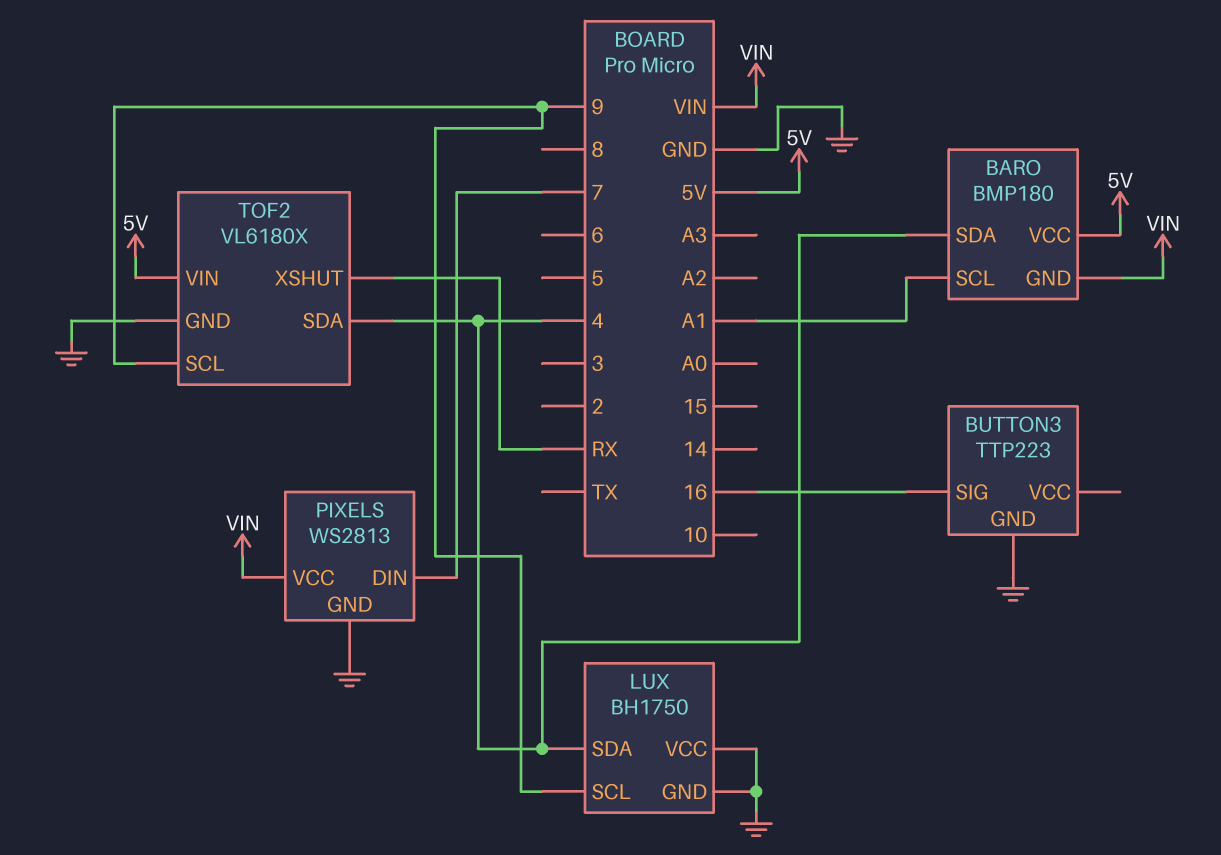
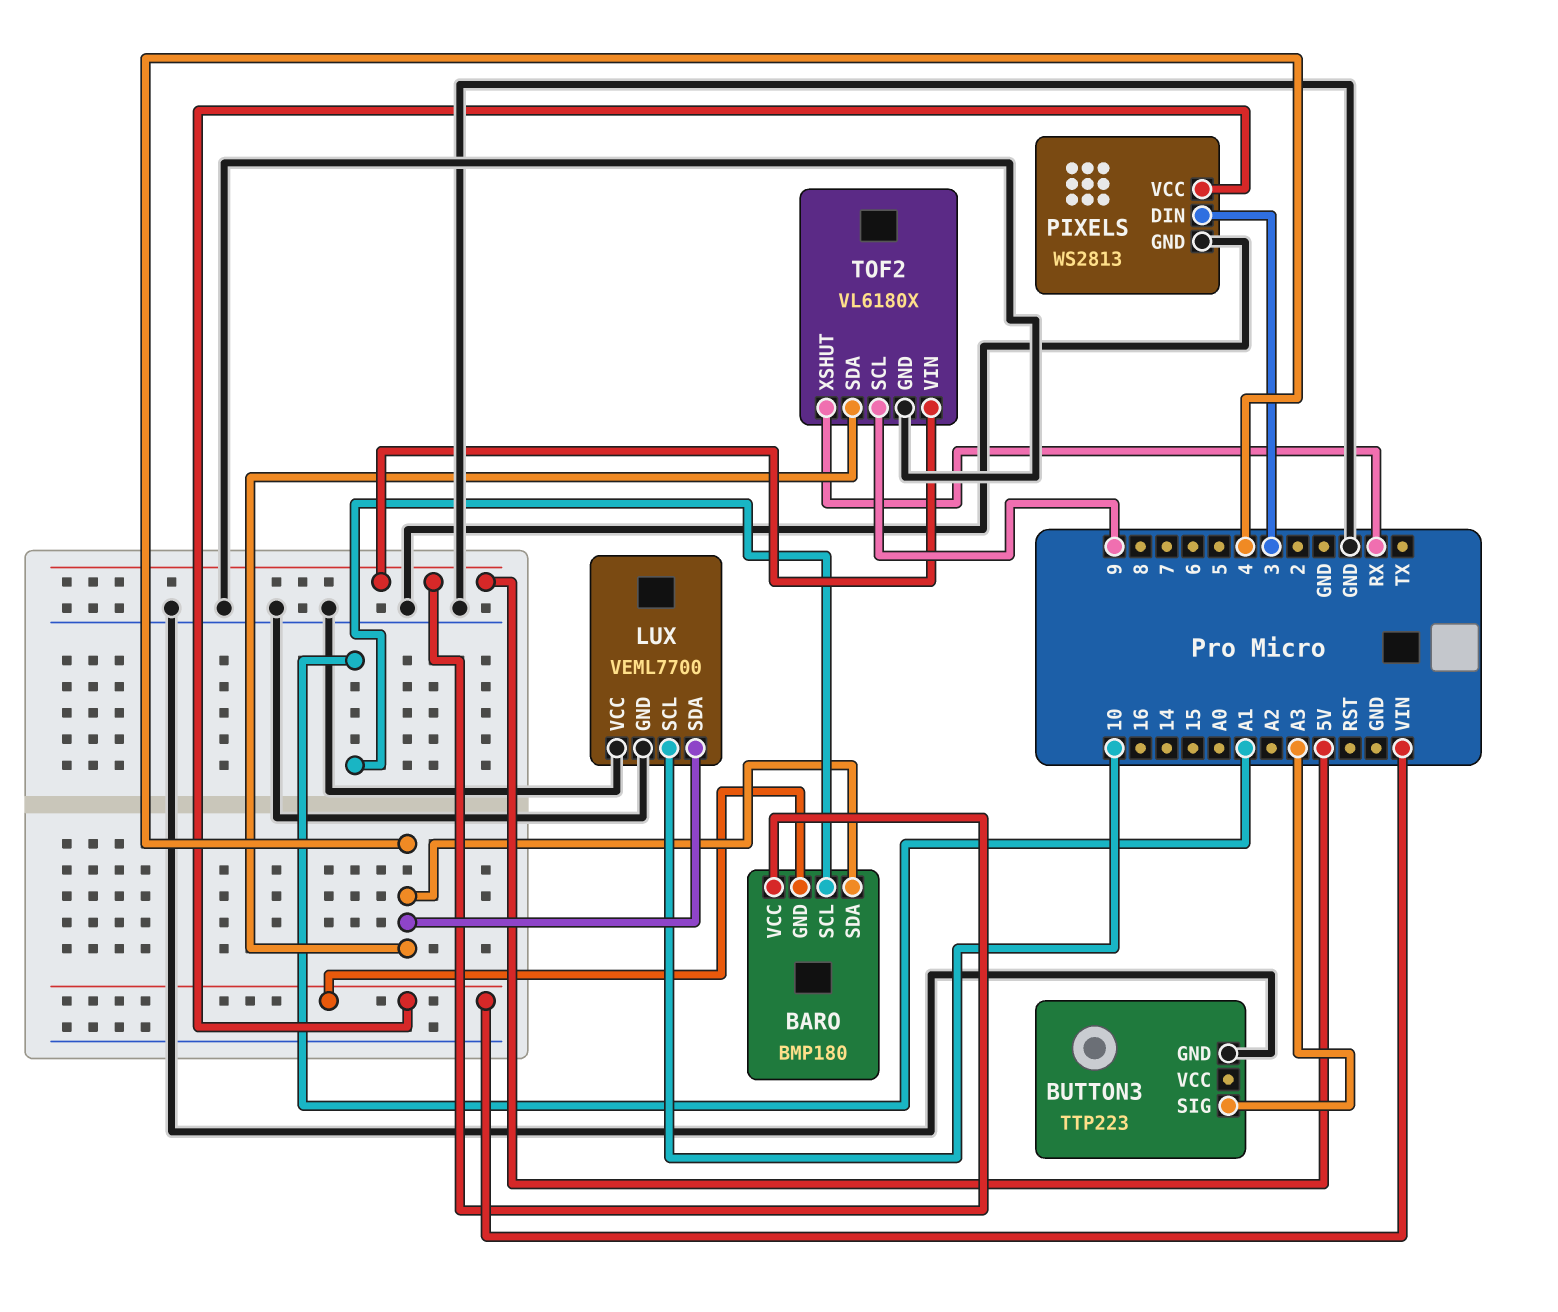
BUTTON3 pin SIG: 16 -> A3
LUX: BH1750 -> VEML7700
LUX pin SCL: 9 -> 10
PIXELS pin DIN: 7 -> 3

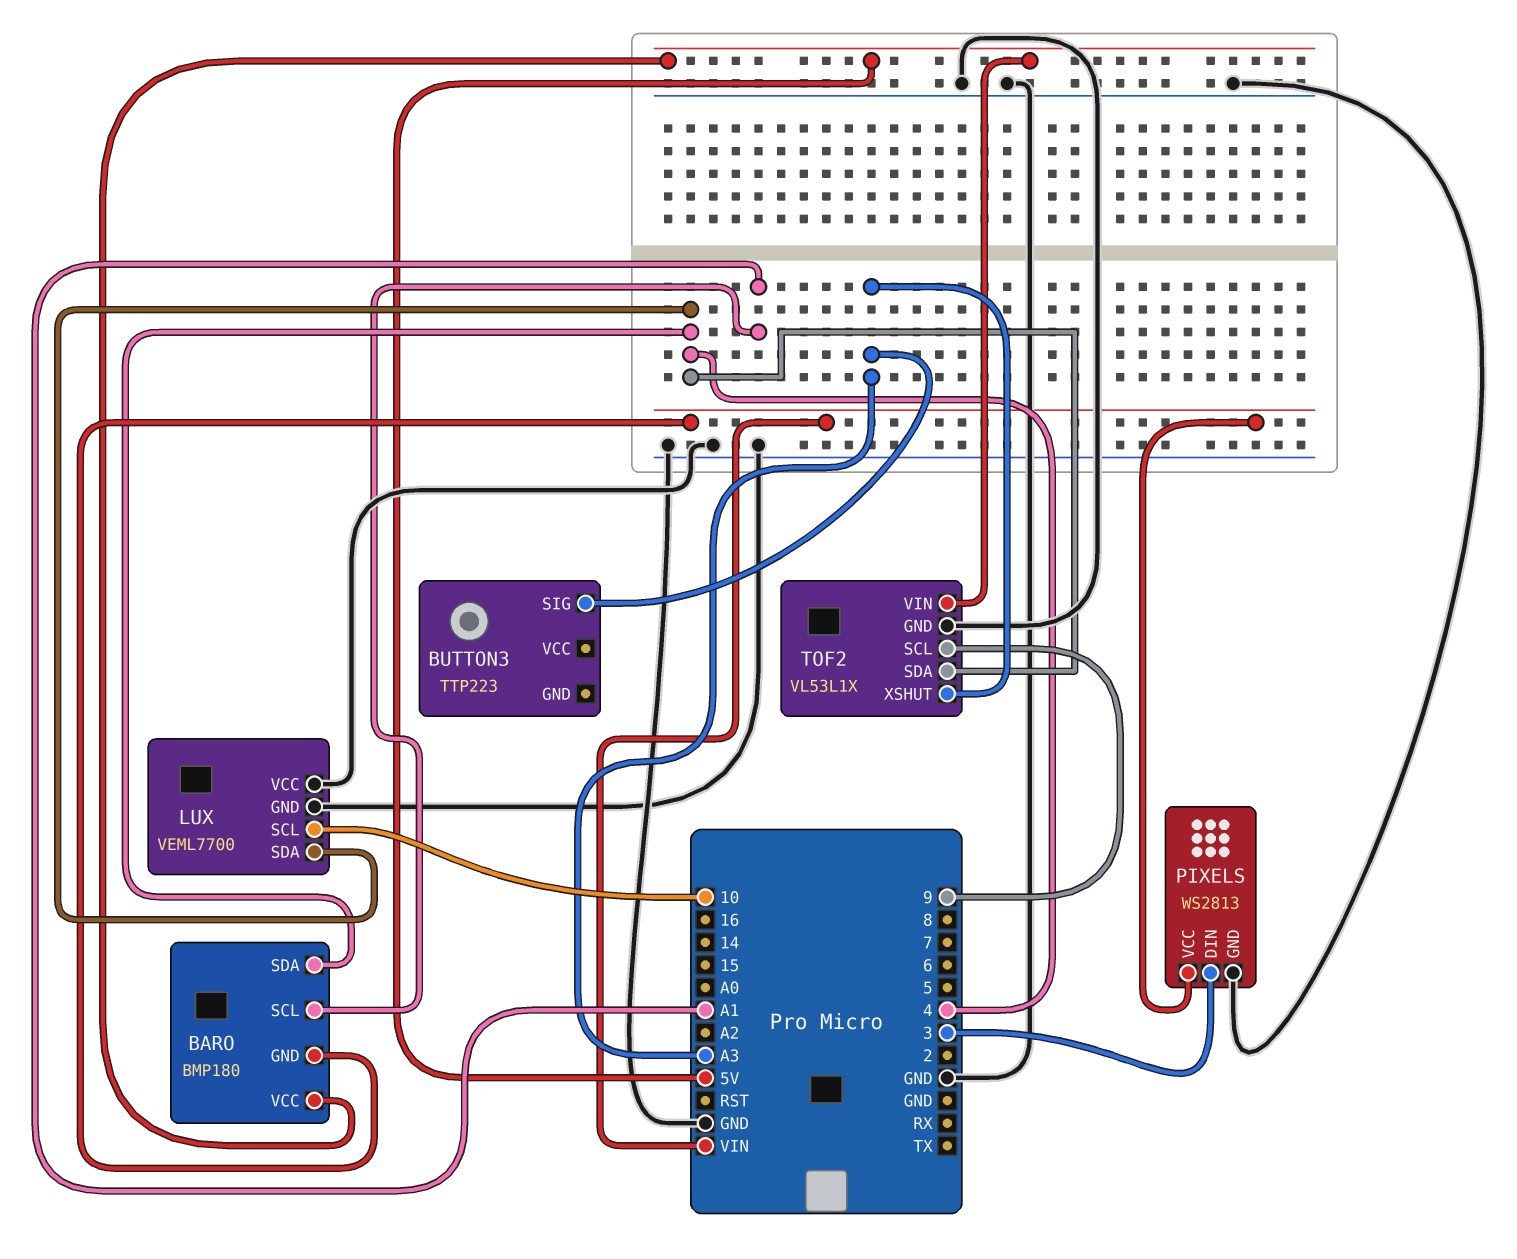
BUTTON3 pin GND: GND -> none
TOF2: VL6180X -> VL53L1X
TOF2 pin XSHUT: RX -> A3

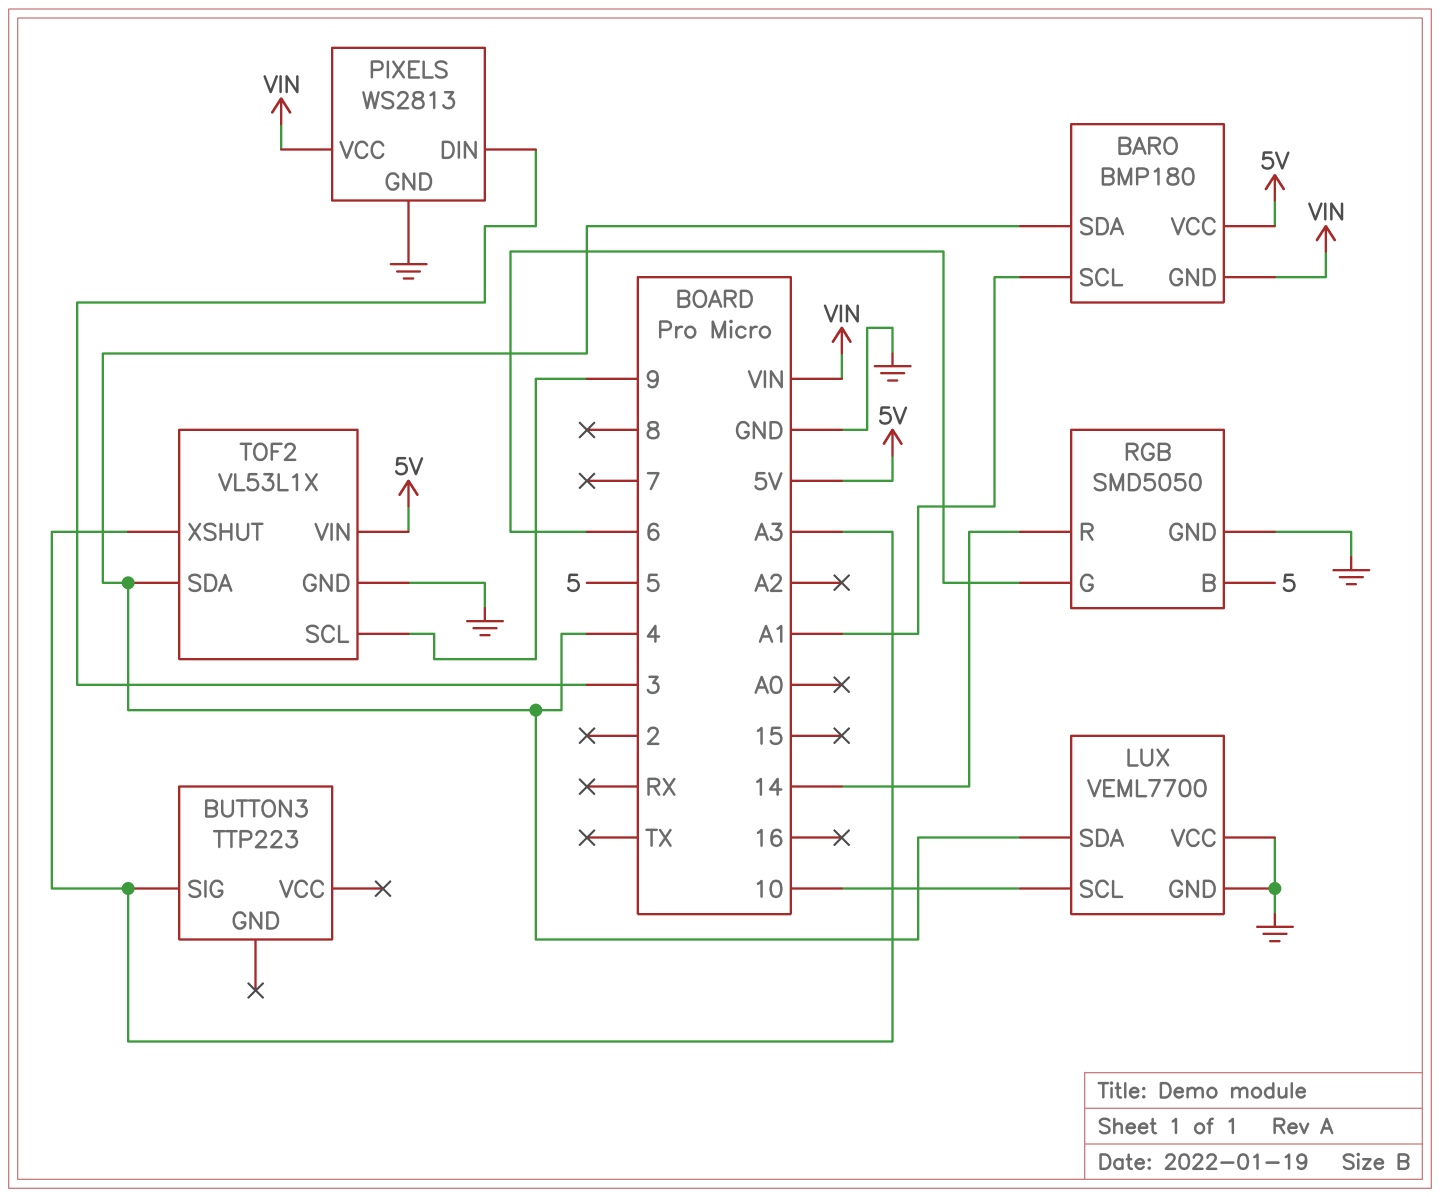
RGB: none -> SMD5050
RGB pin B: none -> 5
RGB pin G: none -> 6
RGB pin GND: none -> GND
RGB pin R: none -> 14

